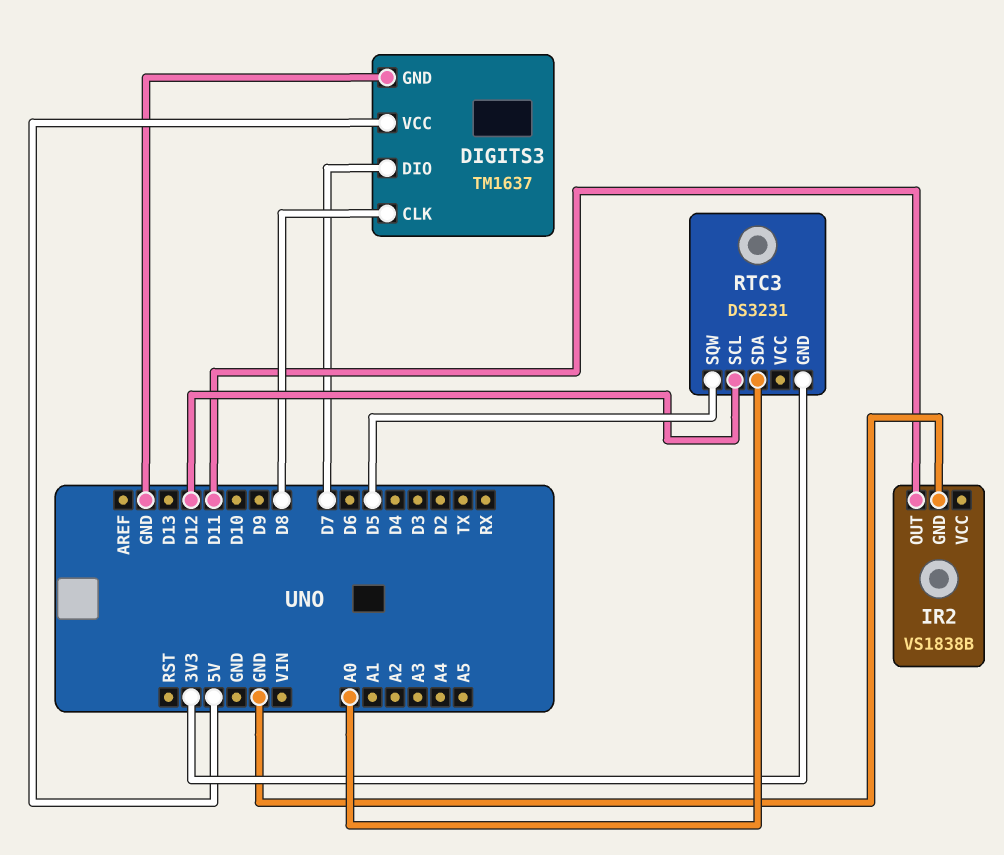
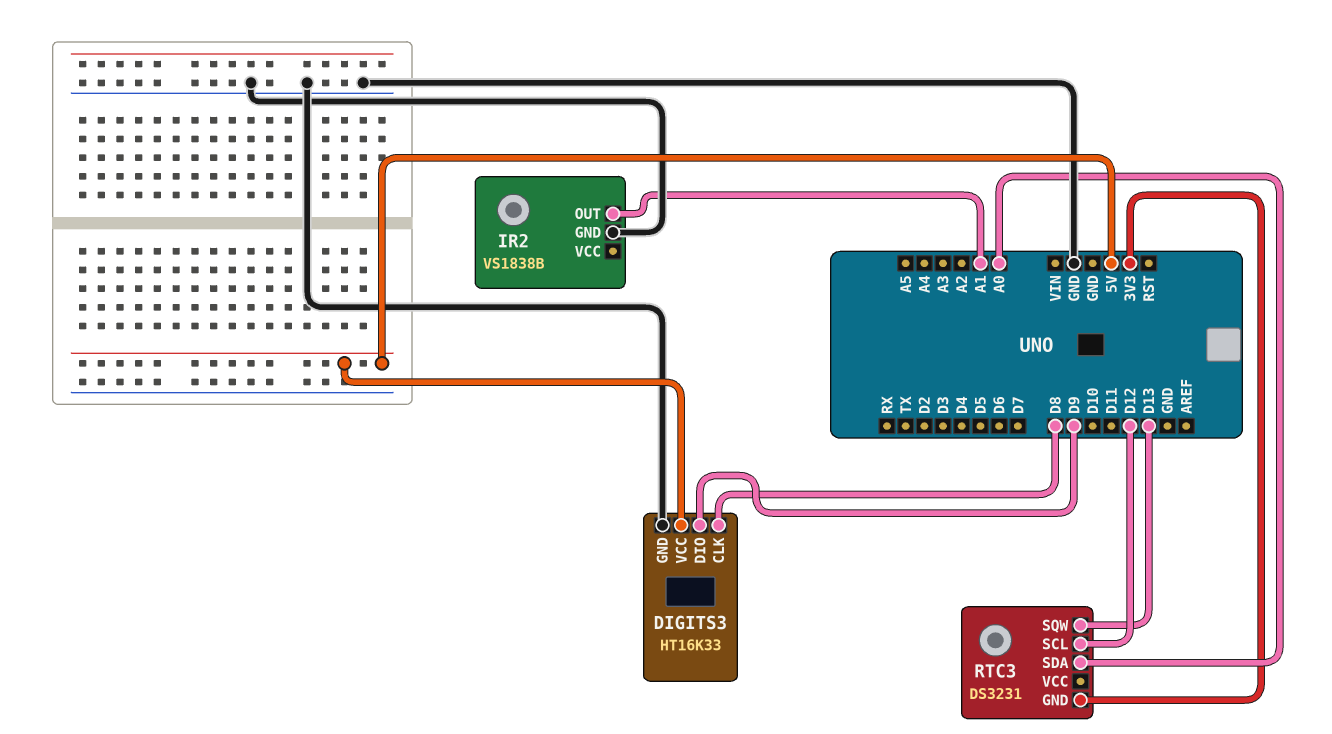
DIGITS3: TM1637 -> HT16K33
DIGITS3 pin DIO: D7 -> D9
IR2 pin OUT: D11 -> A1
RTC3 pin SQW: D5 -> D13

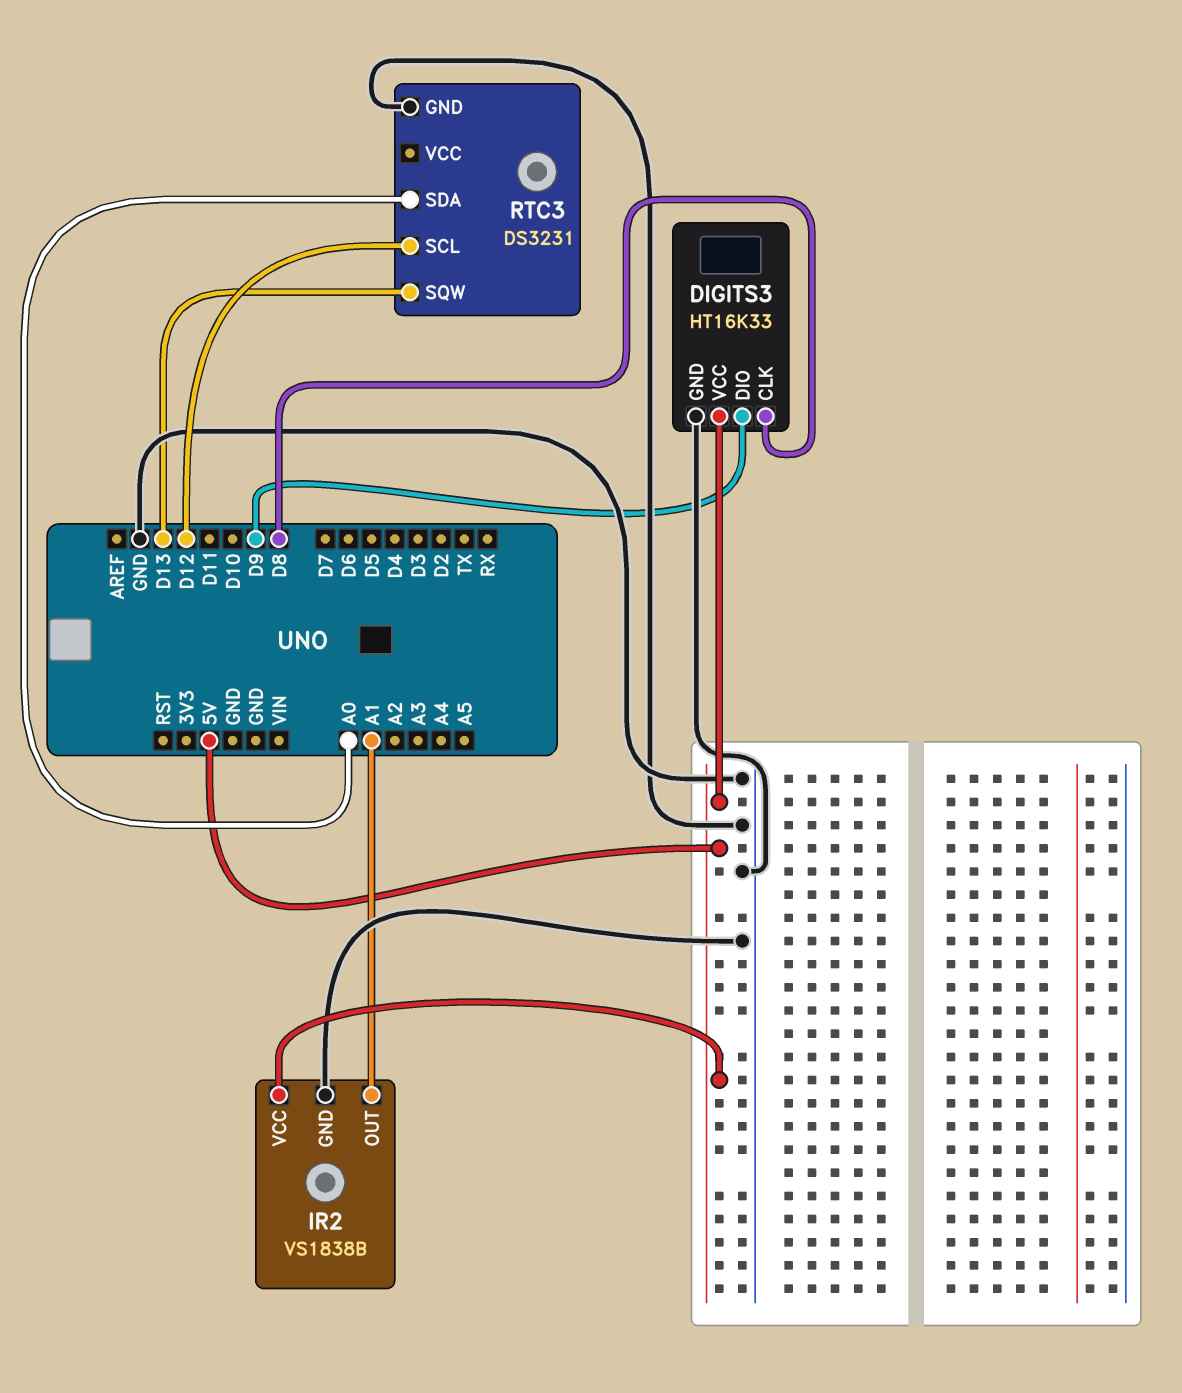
IR2 pin VCC: none -> 5V
RTC3 pin GND: 3V3 -> GND

